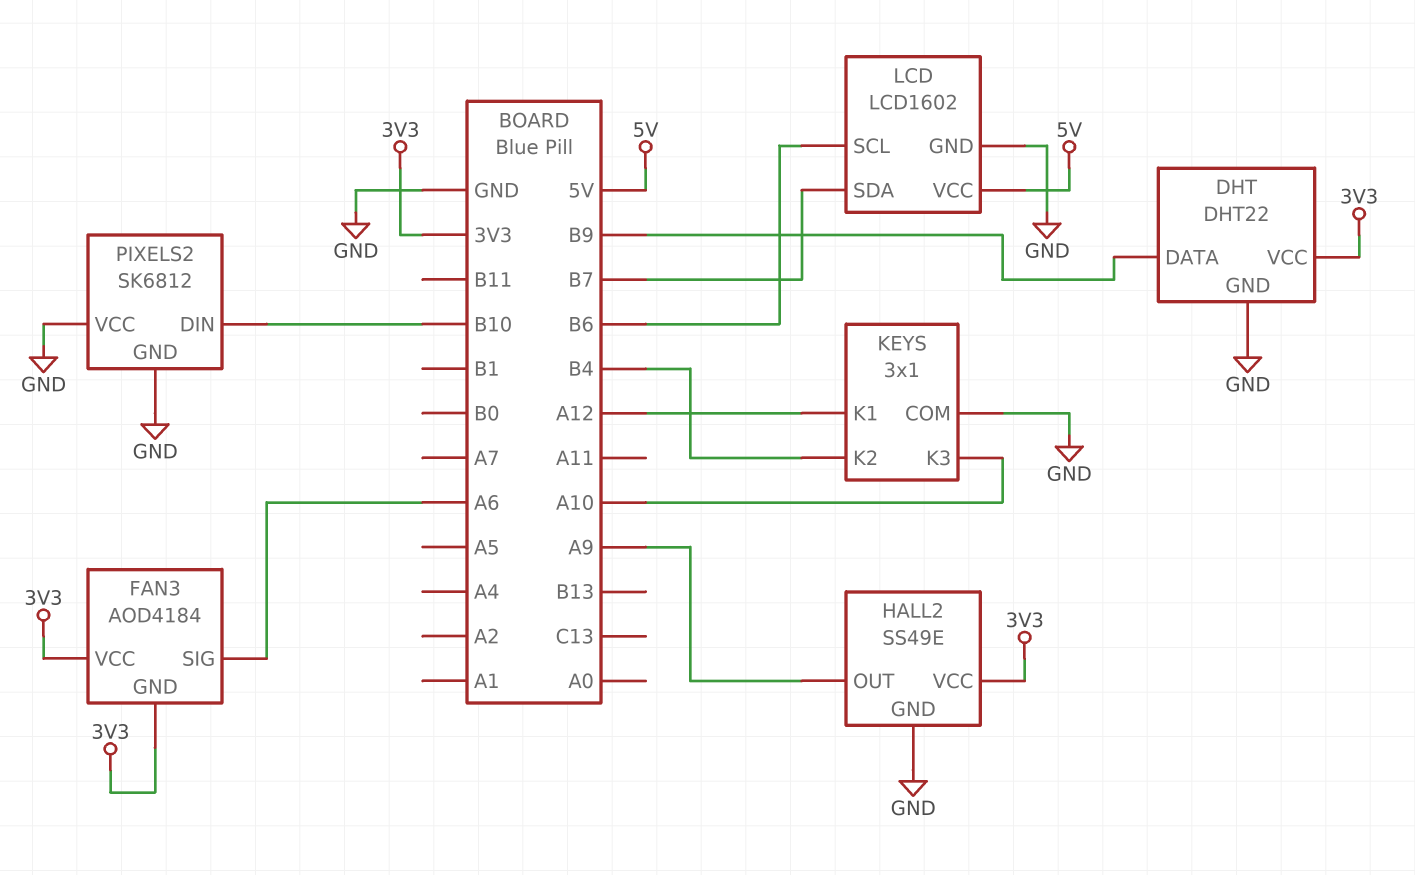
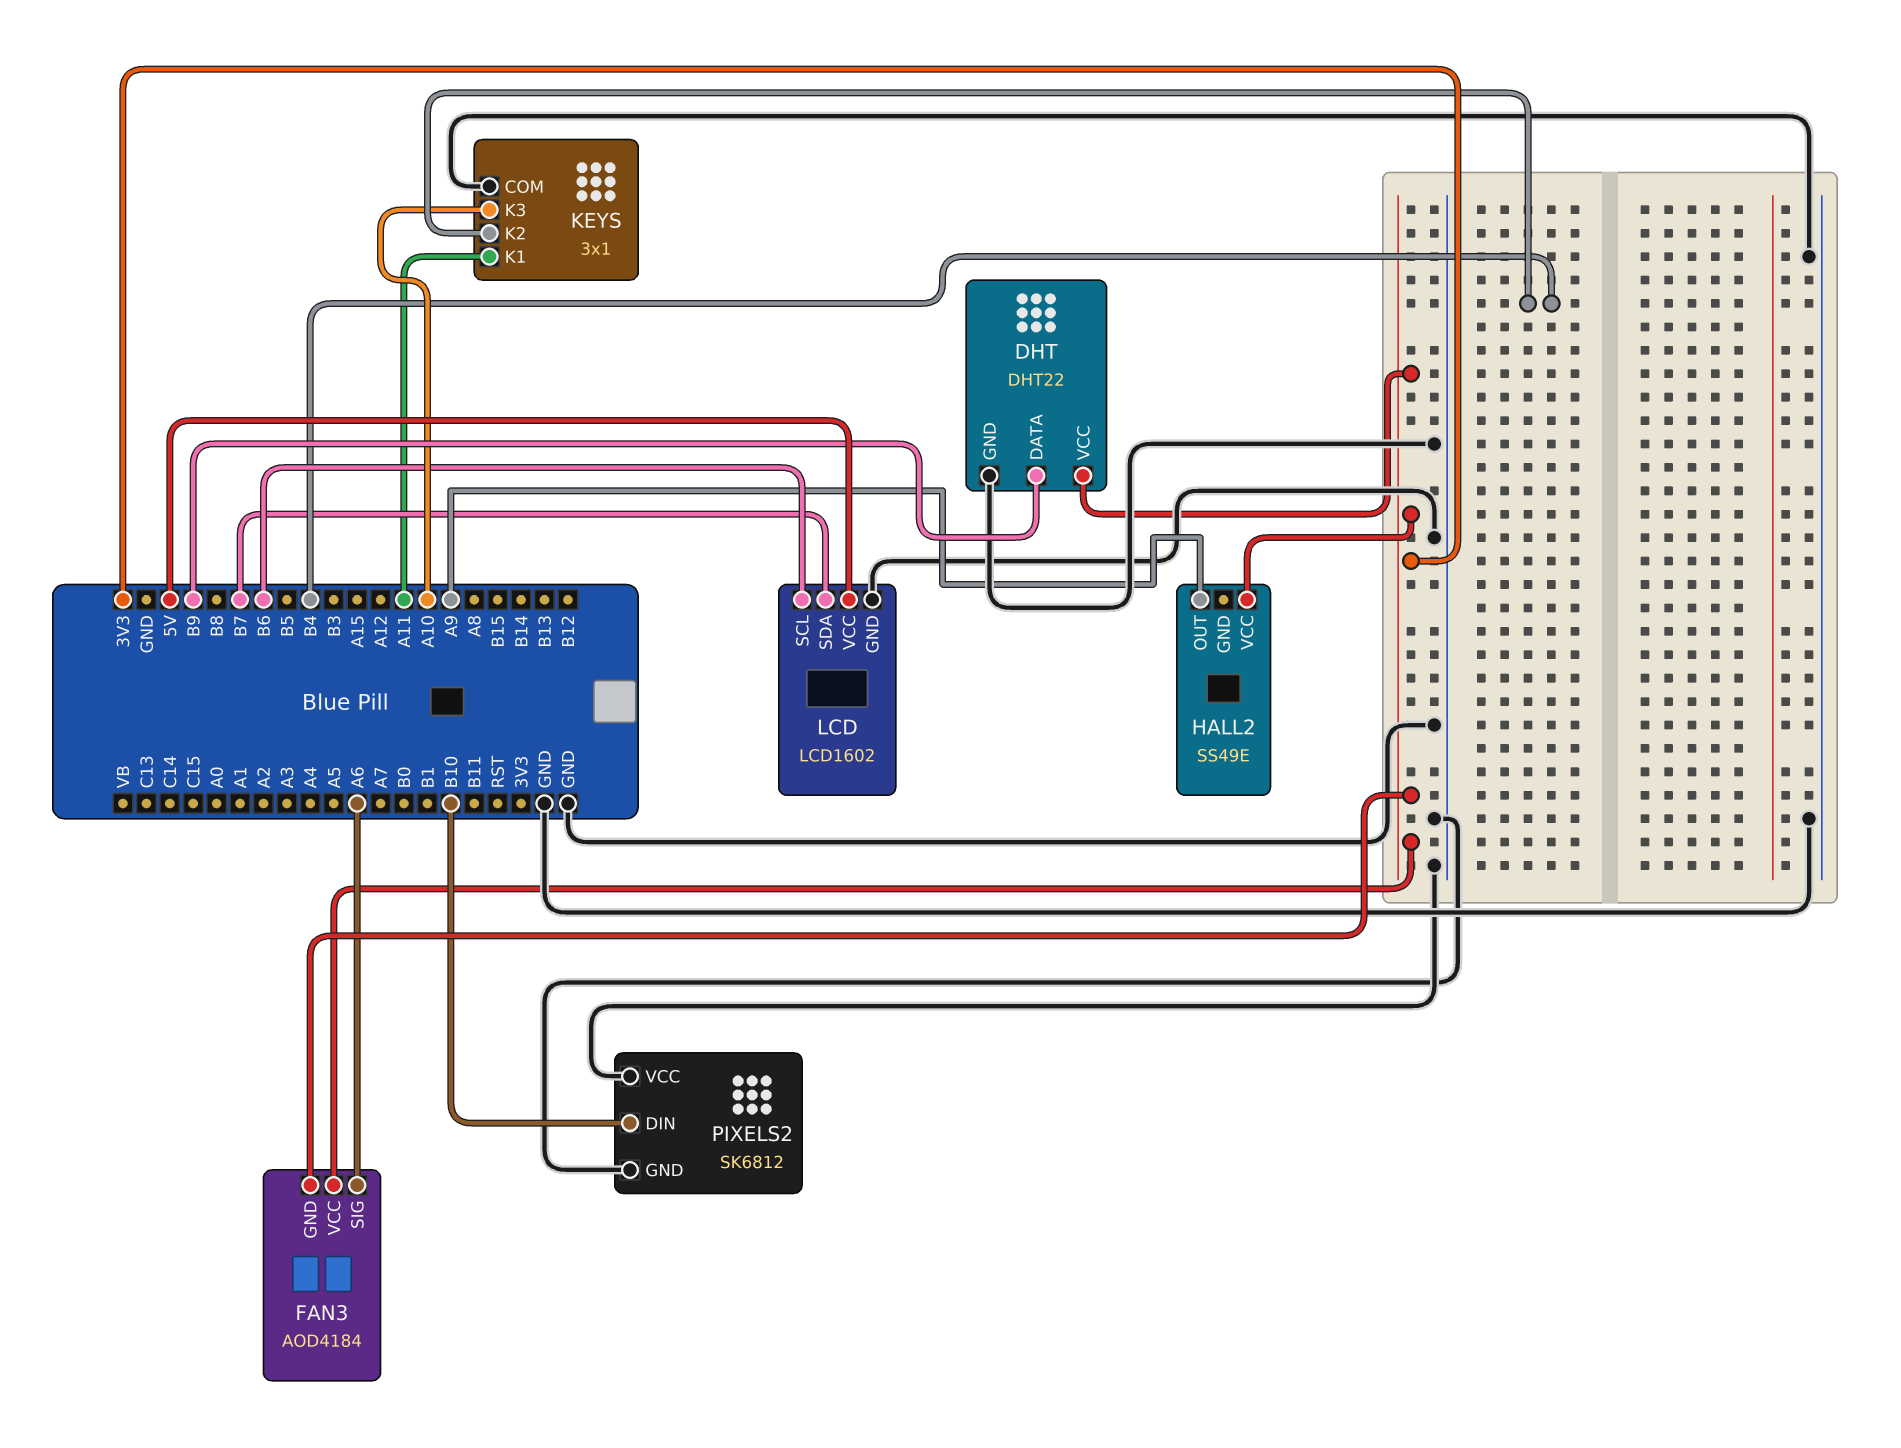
HALL2 pin GND: GND -> none
KEYS pin K1: A12 -> A11

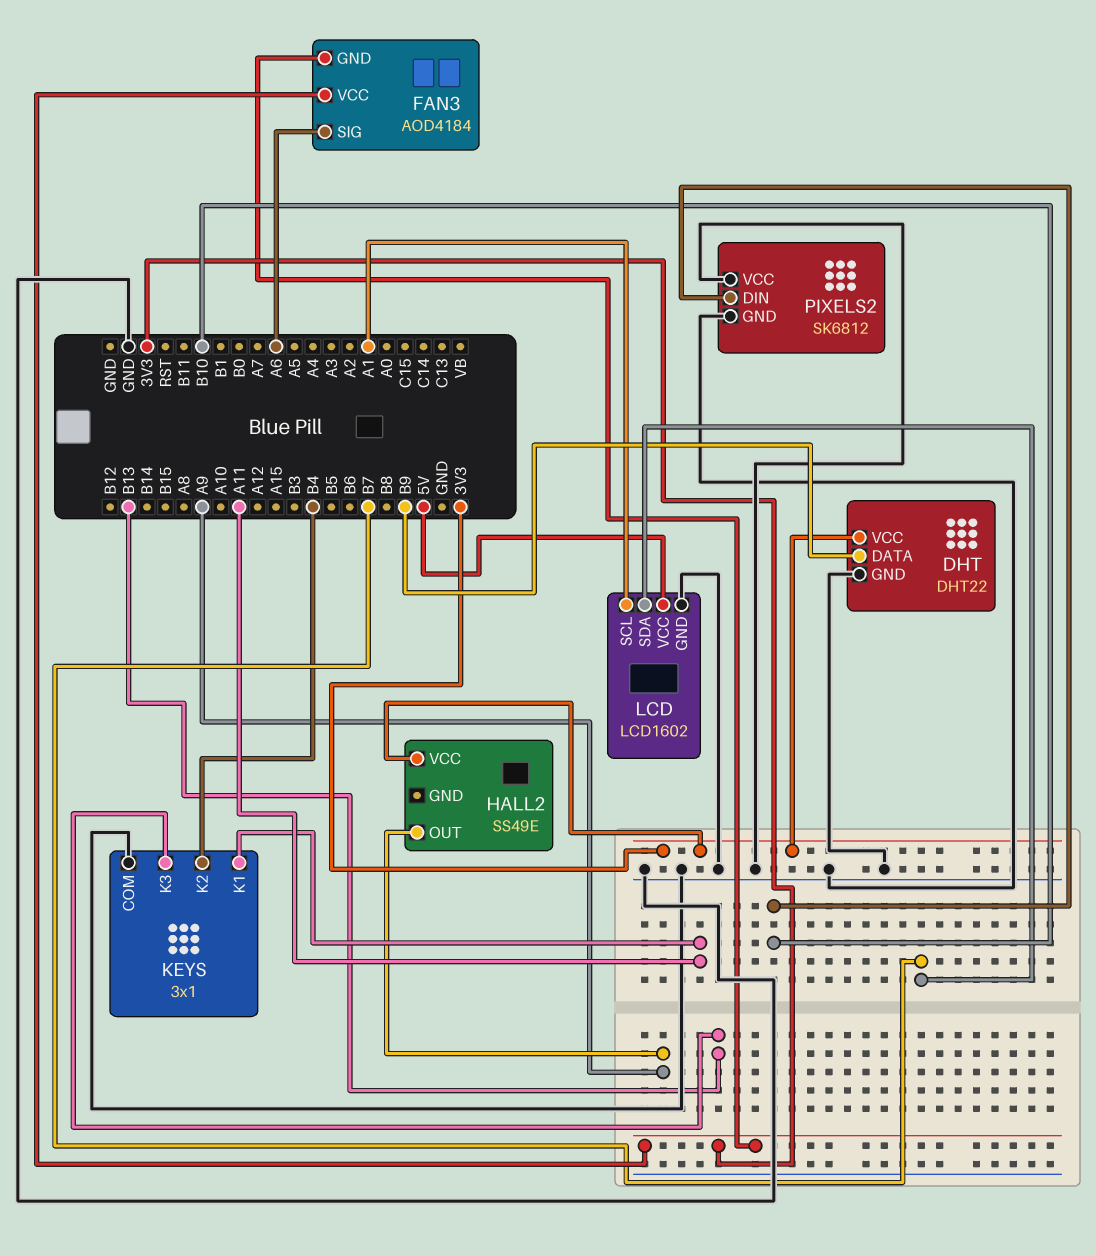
KEYS pin K3: A10 -> B13
LCD pin SCL: B6 -> A1

